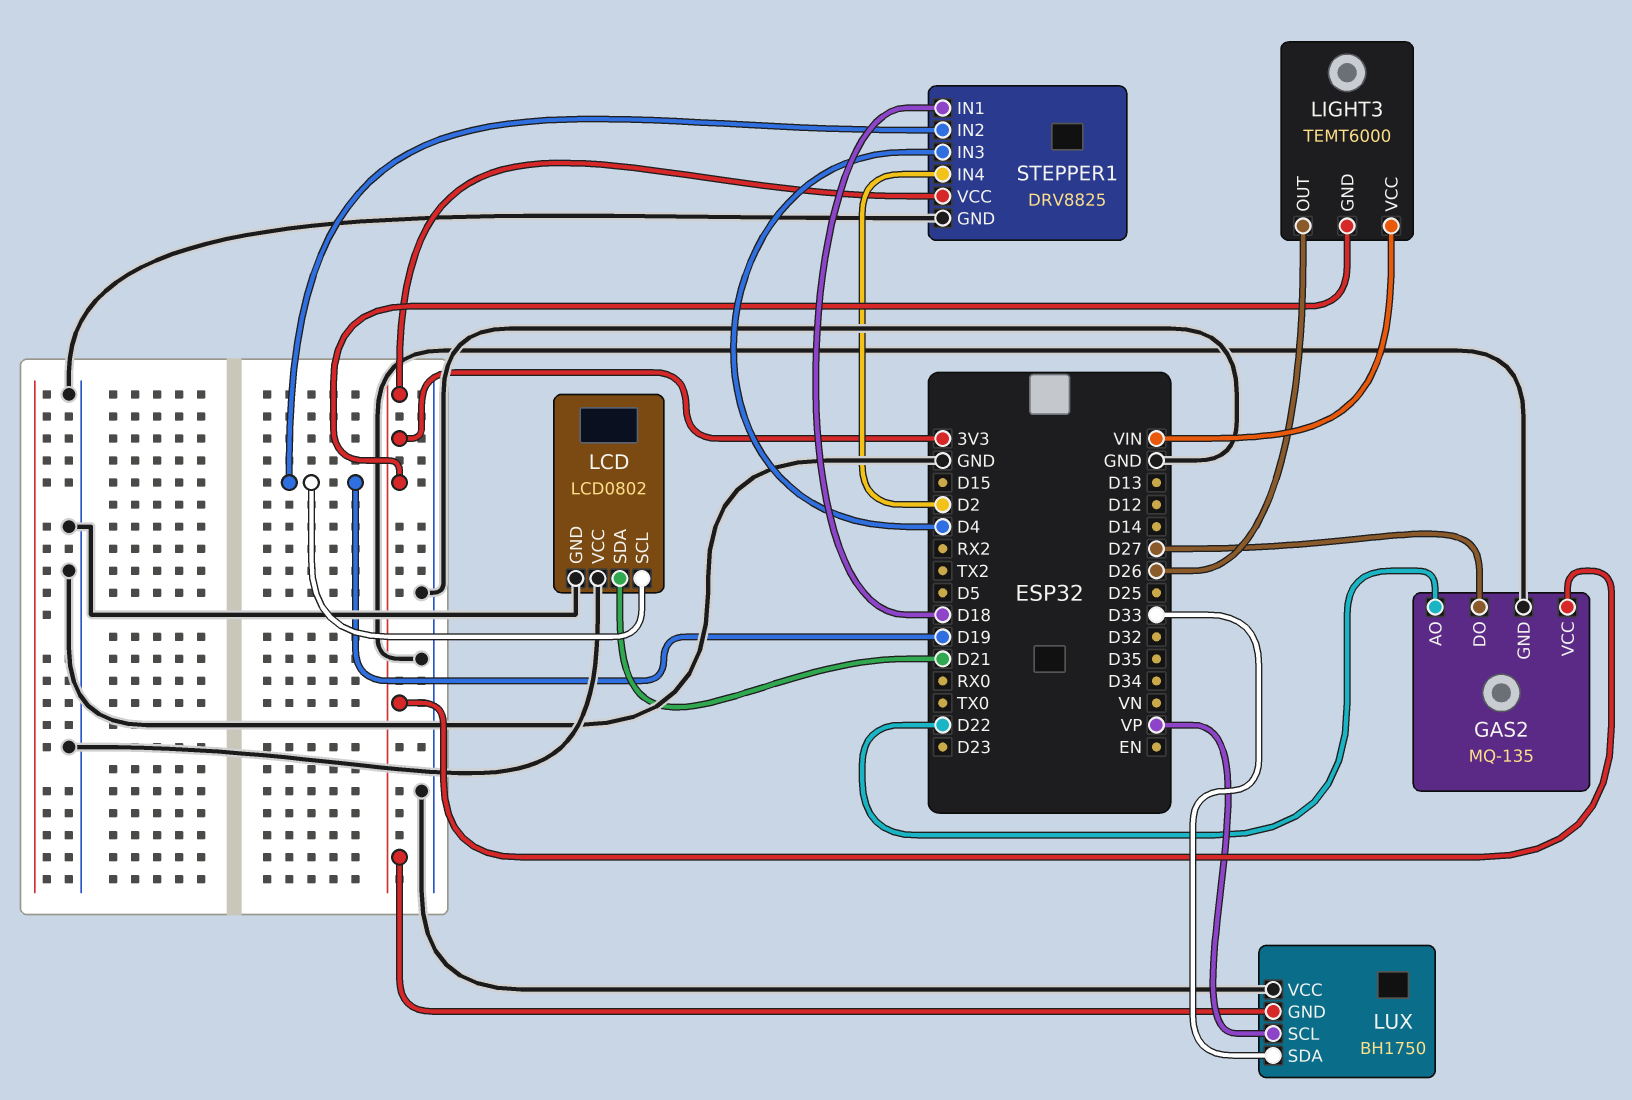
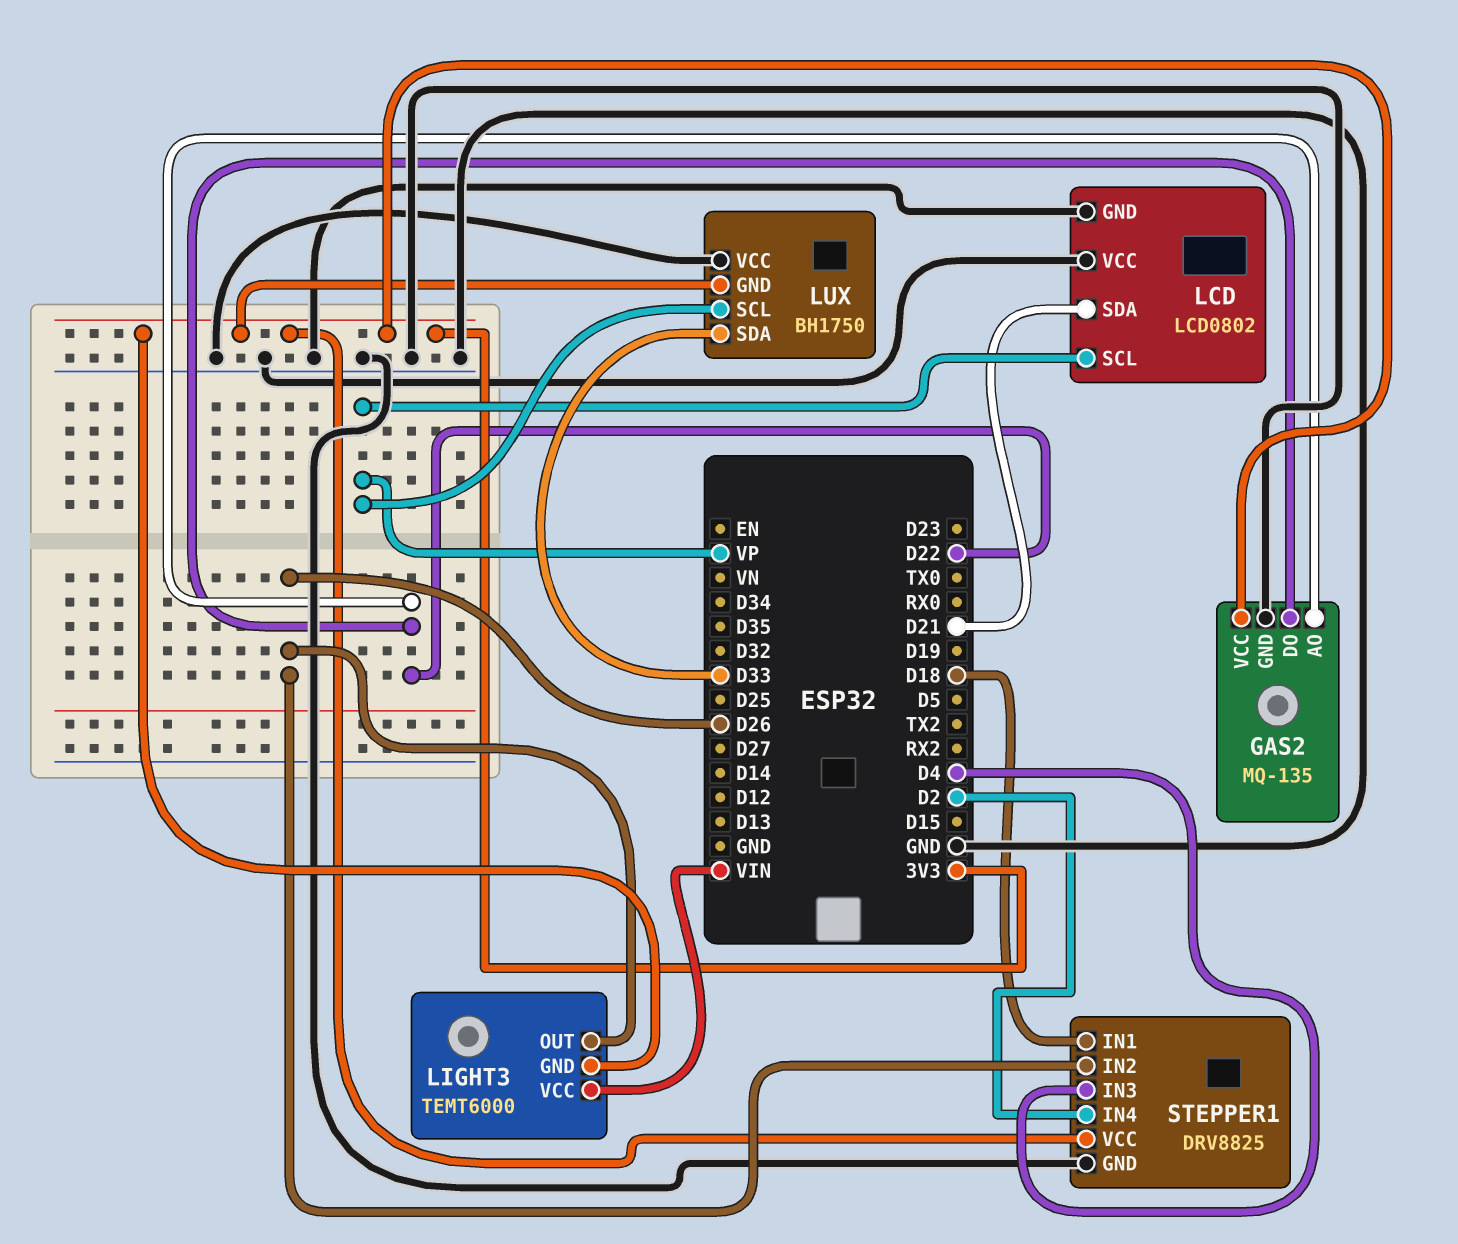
GAS2 pin DO: D27 -> D22
LCD pin SCL: D19 -> VP
STEPPER1 pin IN2: D19 -> D26

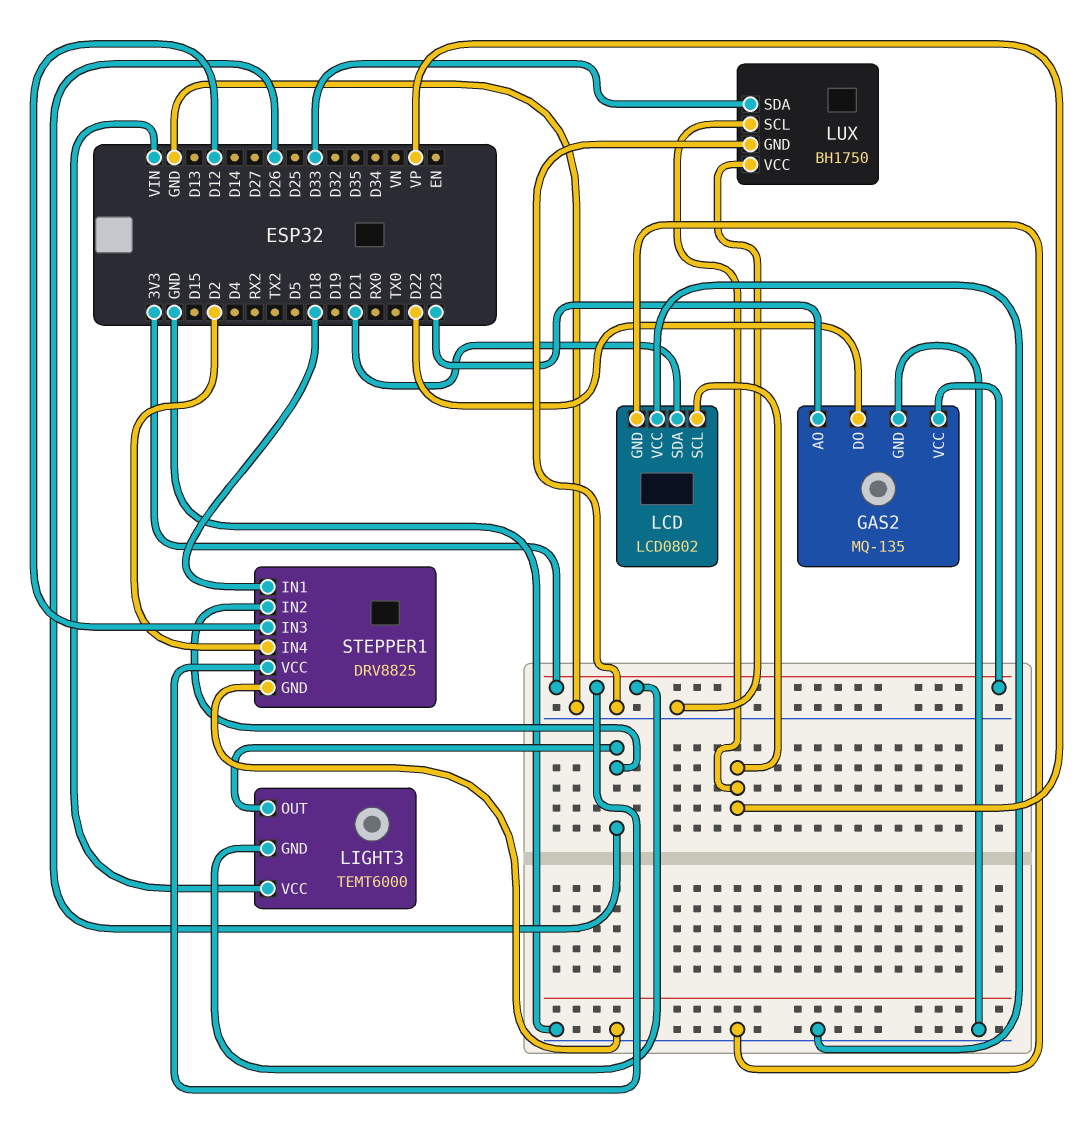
GAS2 pin AO: D22 -> D23
LUX pin GND: 3V3 -> GND
STEPPER1 pin IN3: D4 -> D12

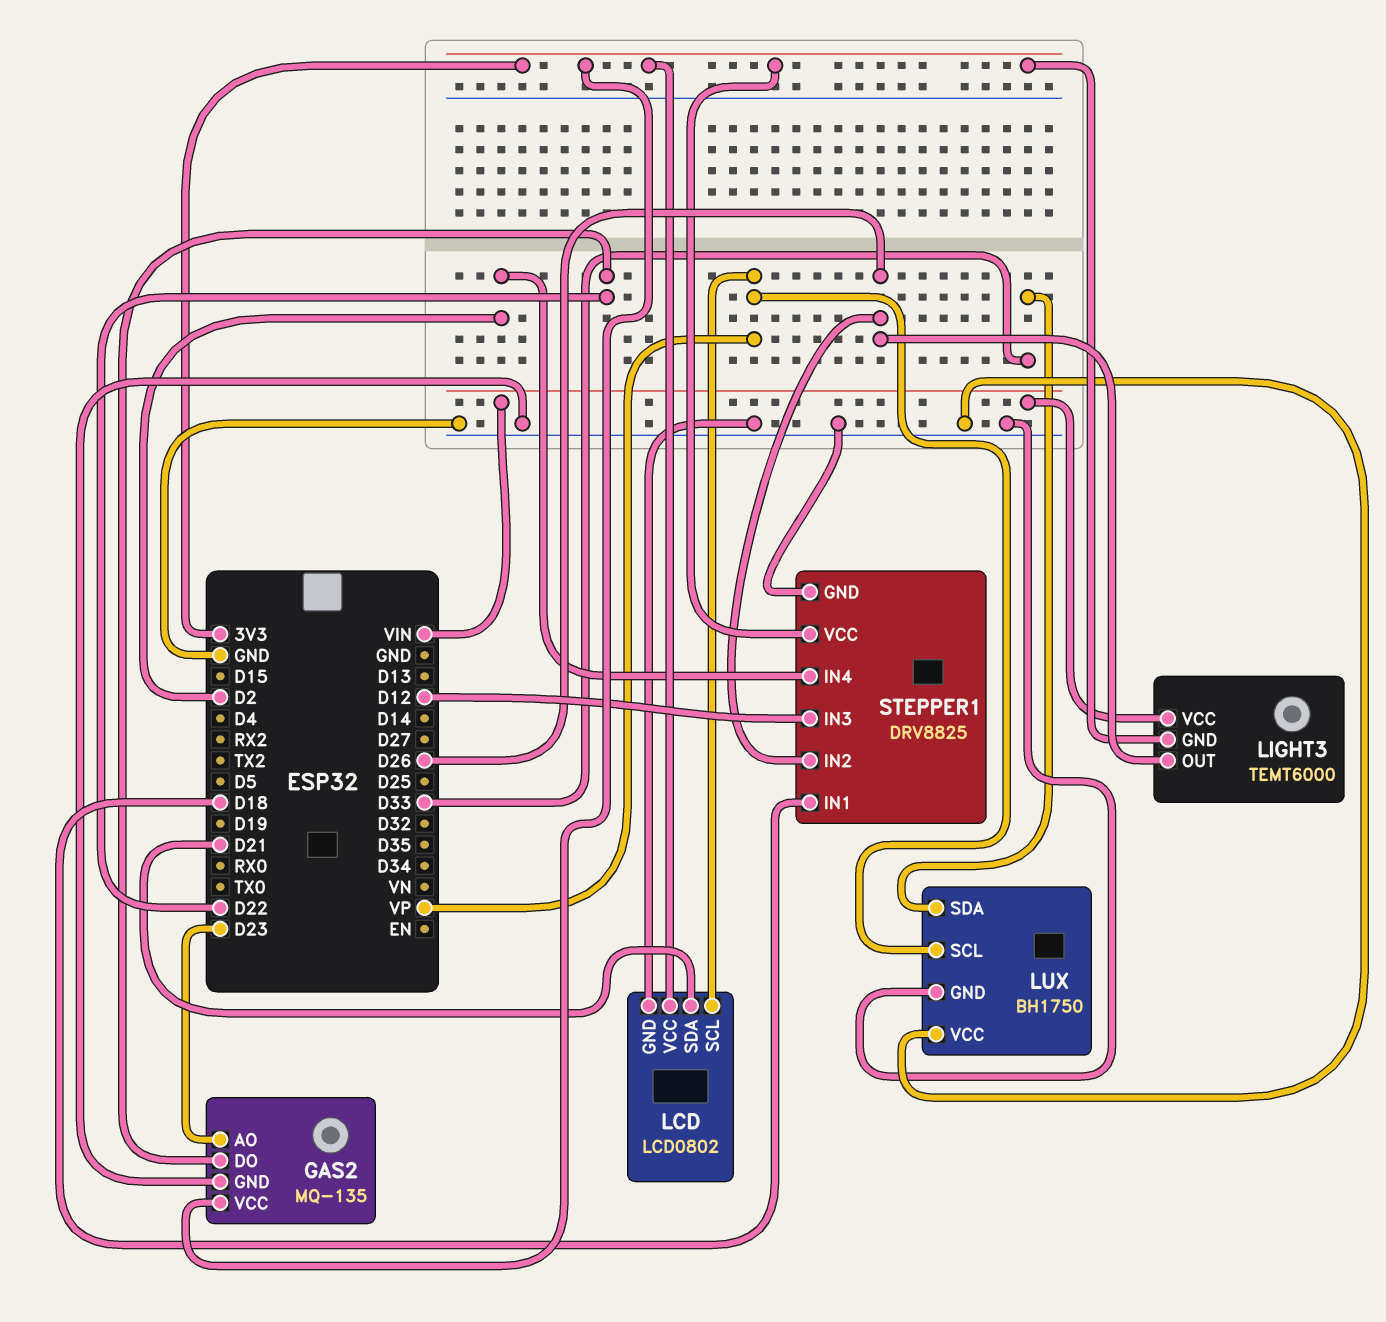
LCD pin VCC: GND -> 3V3

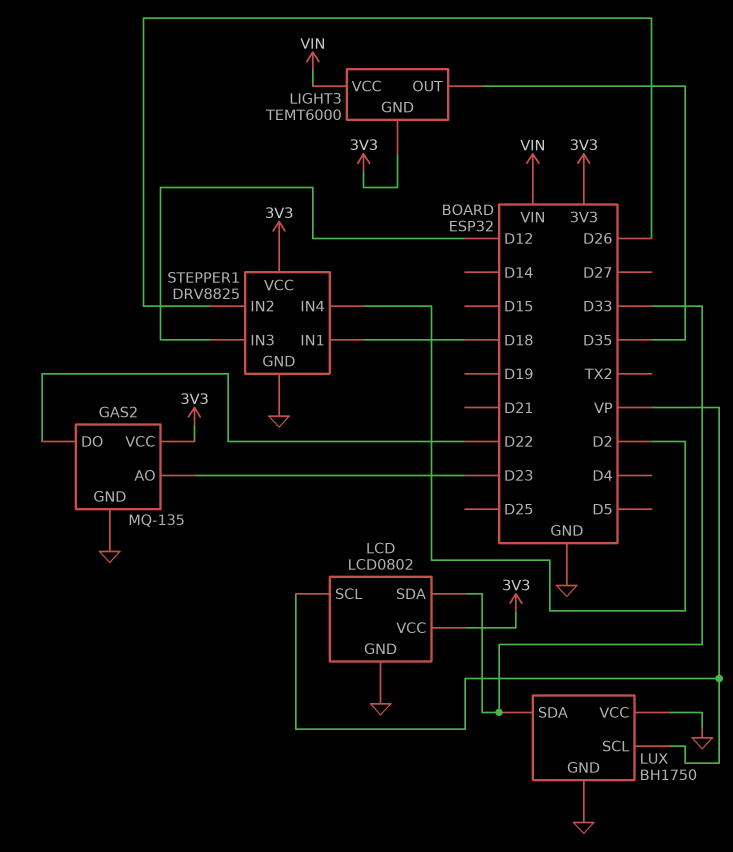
LCD pin SDA: D21 -> D33
LIGHT3 pin OUT: D26 -> D35

